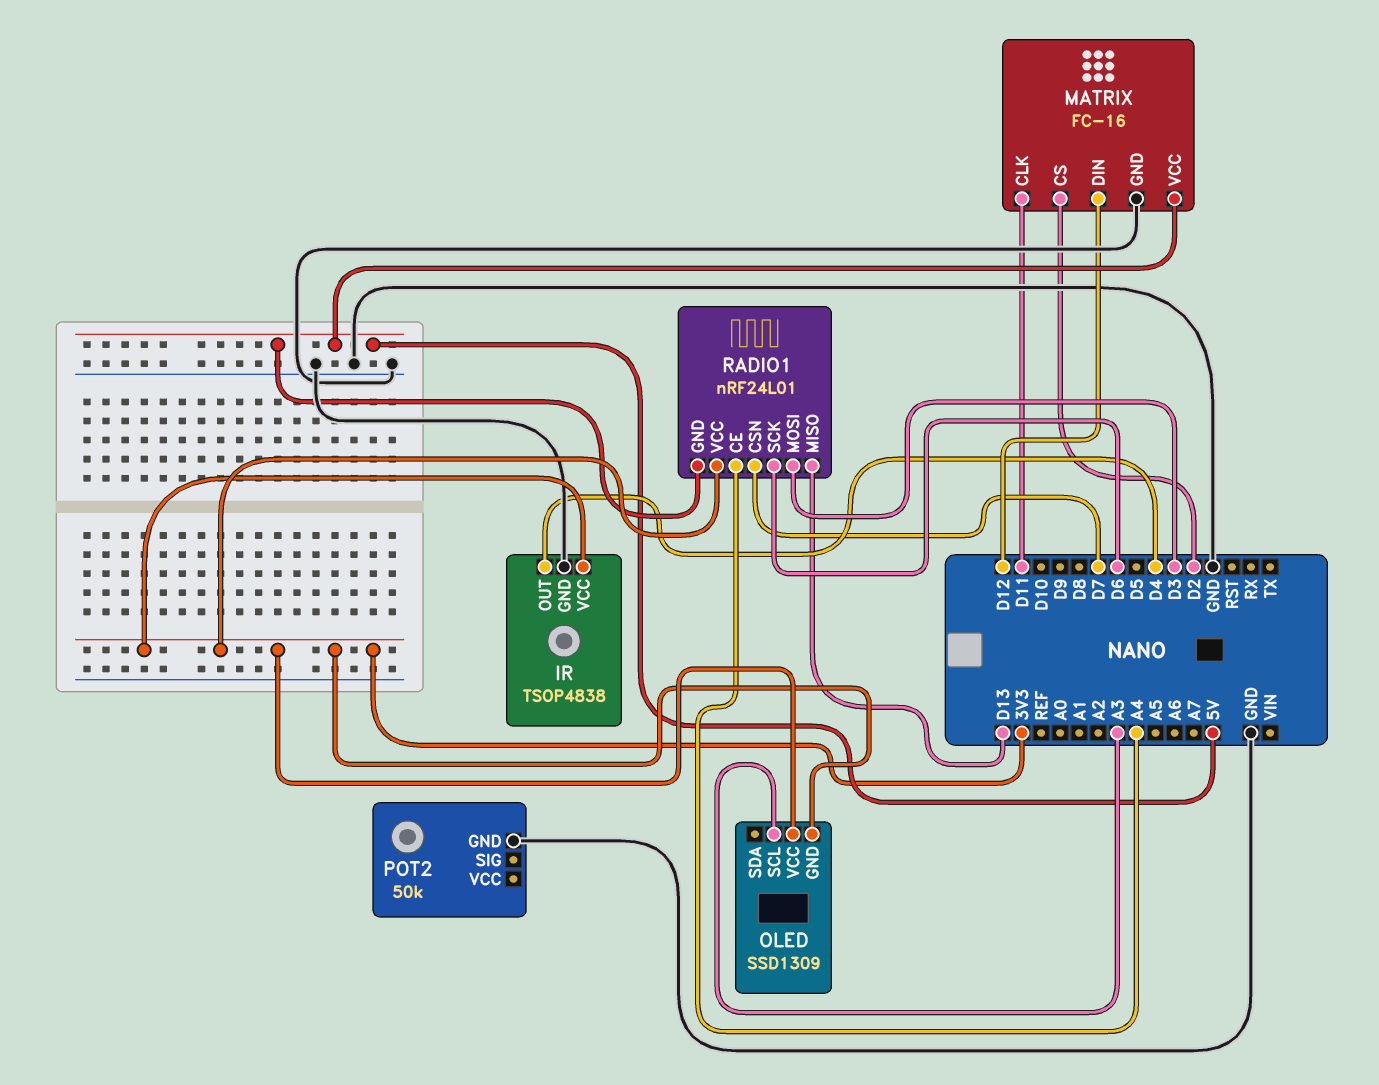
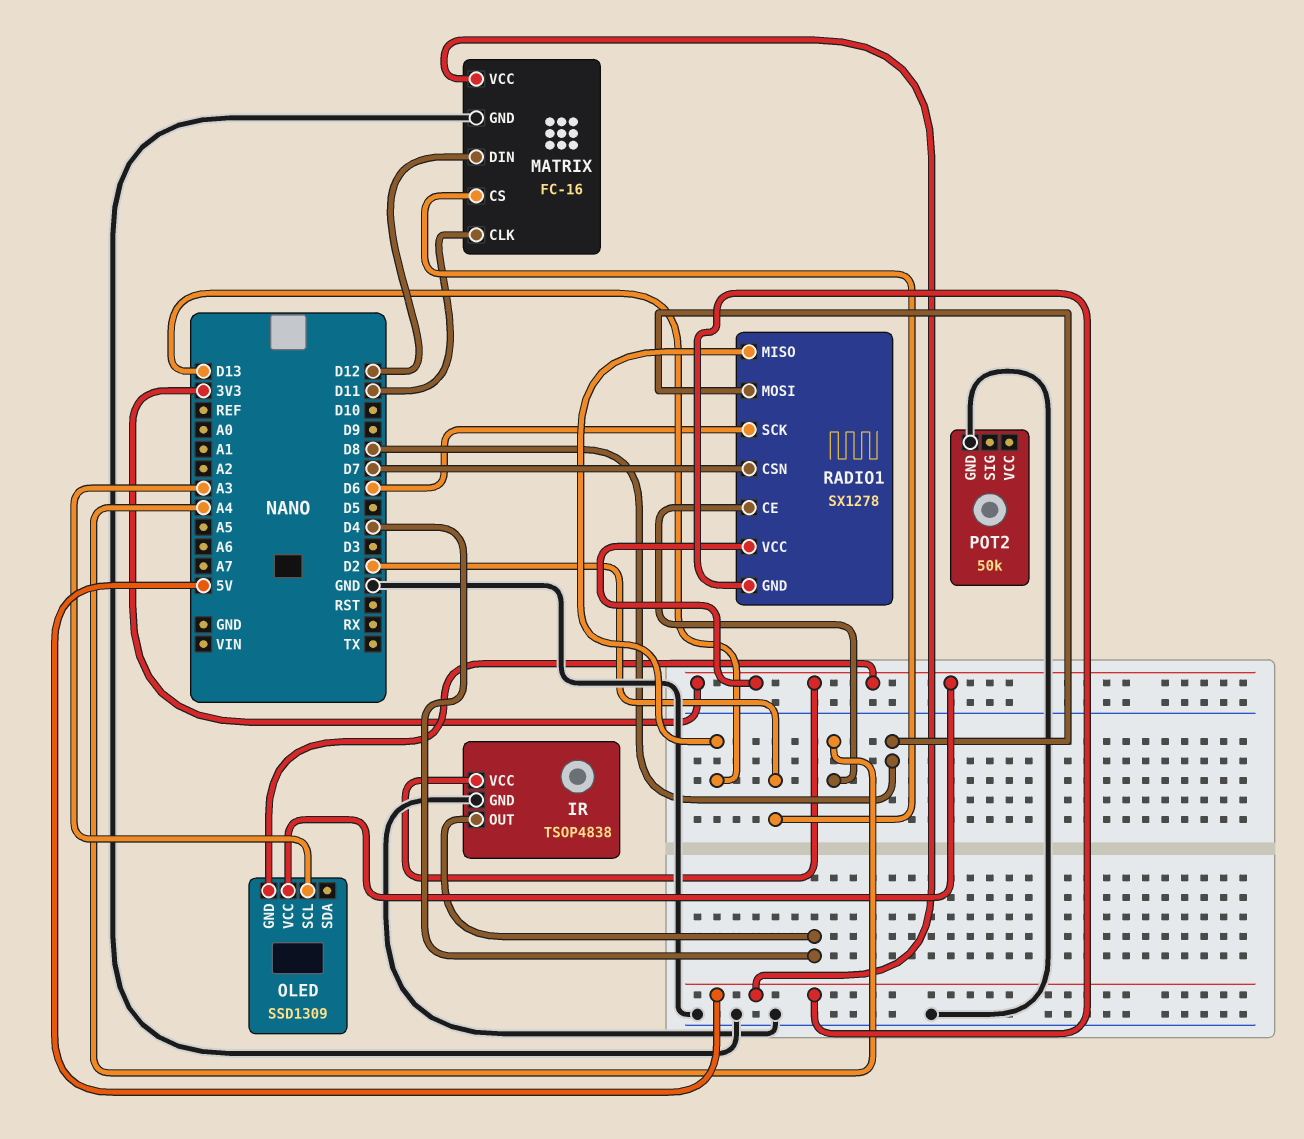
RADIO1: nRF24L01 -> SX1278
RADIO1 pin MOSI: D3 -> D8

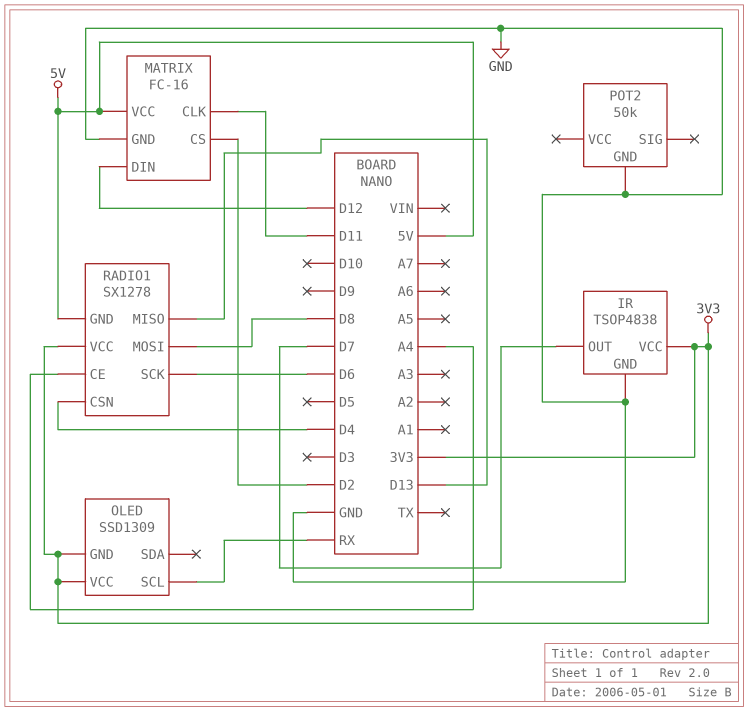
IR pin OUT: D4 -> D7
OLED pin SCL: A3 -> RX
RADIO1 pin CSN: D7 -> D4

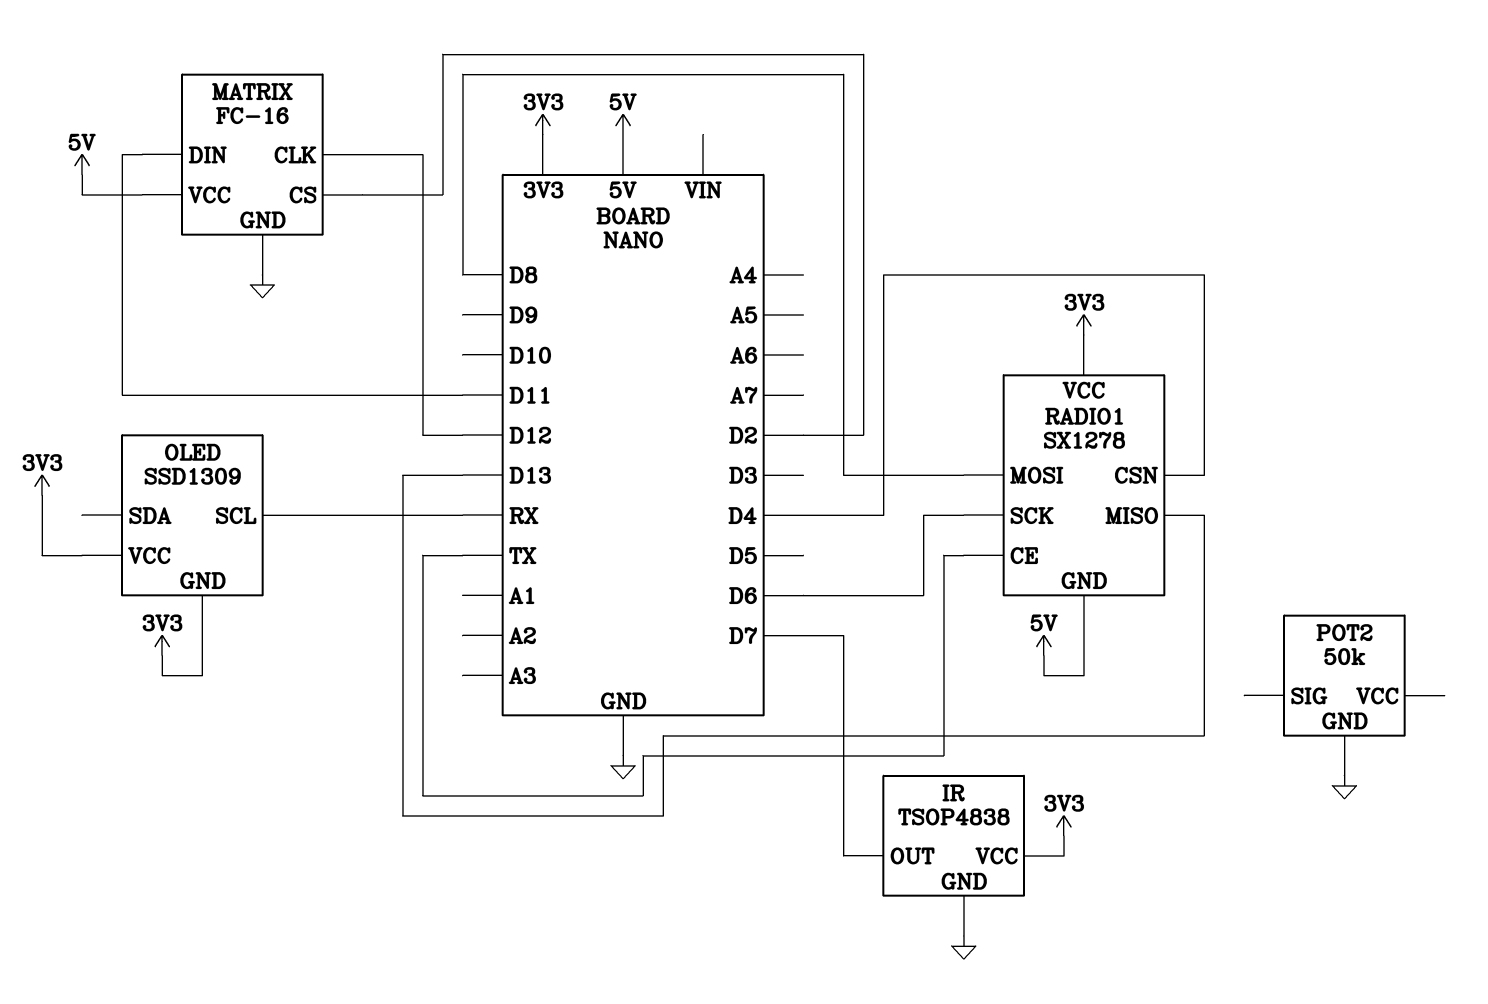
MATRIX pin CLK: D11 -> D12
MATRIX pin DIN: D12 -> D11
RADIO1 pin CE: A4 -> TX

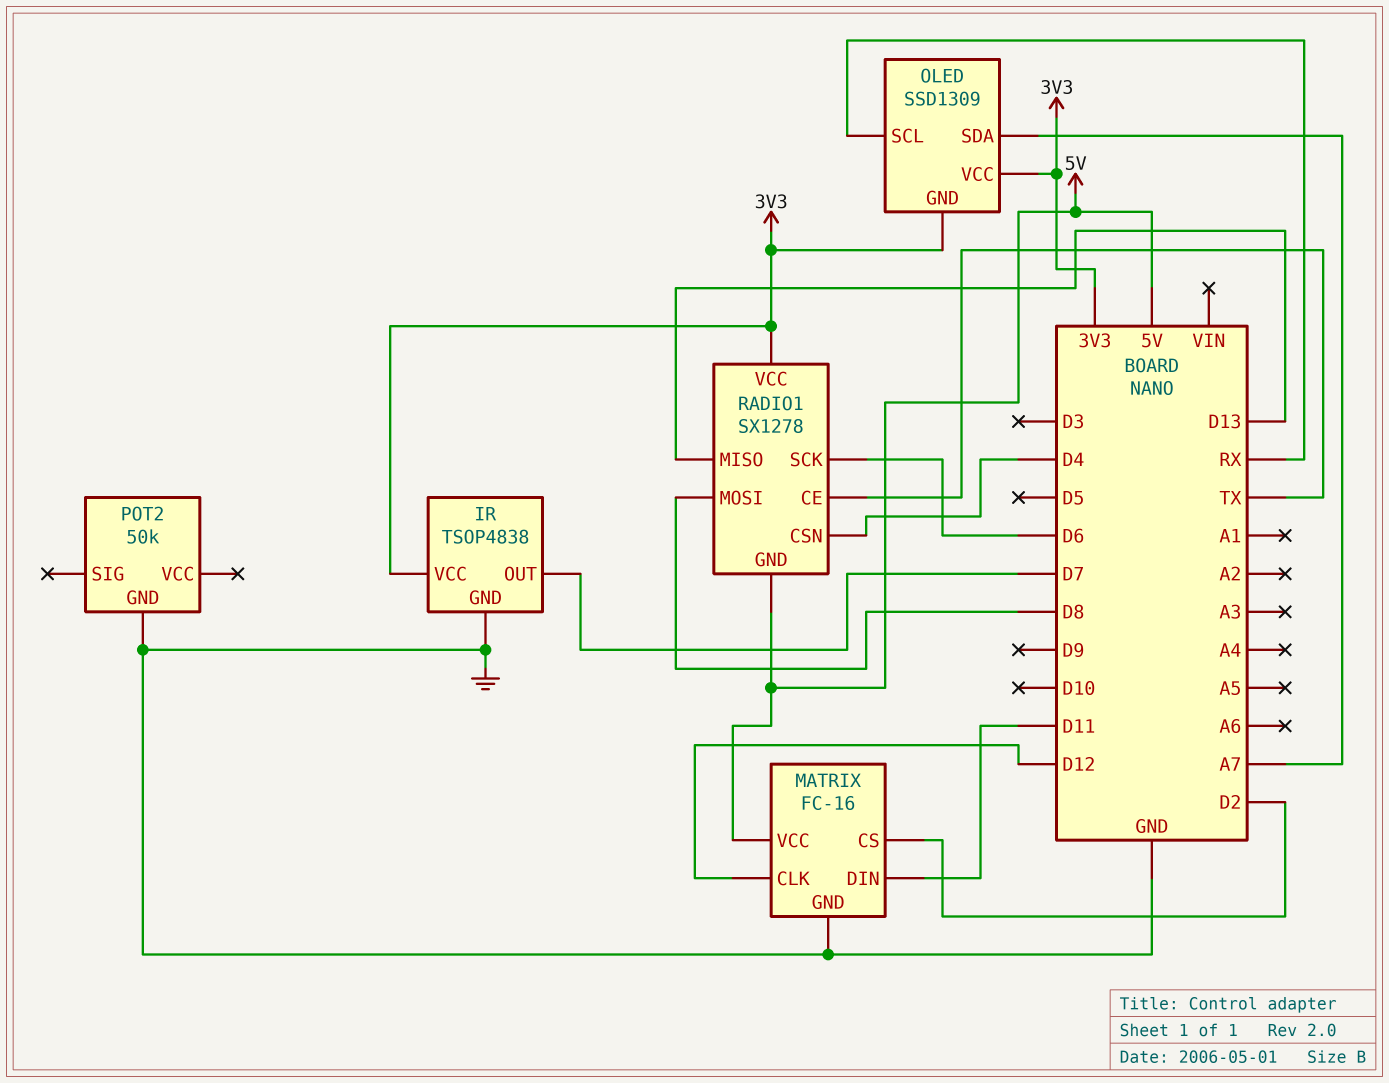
OLED pin SDA: none -> A7

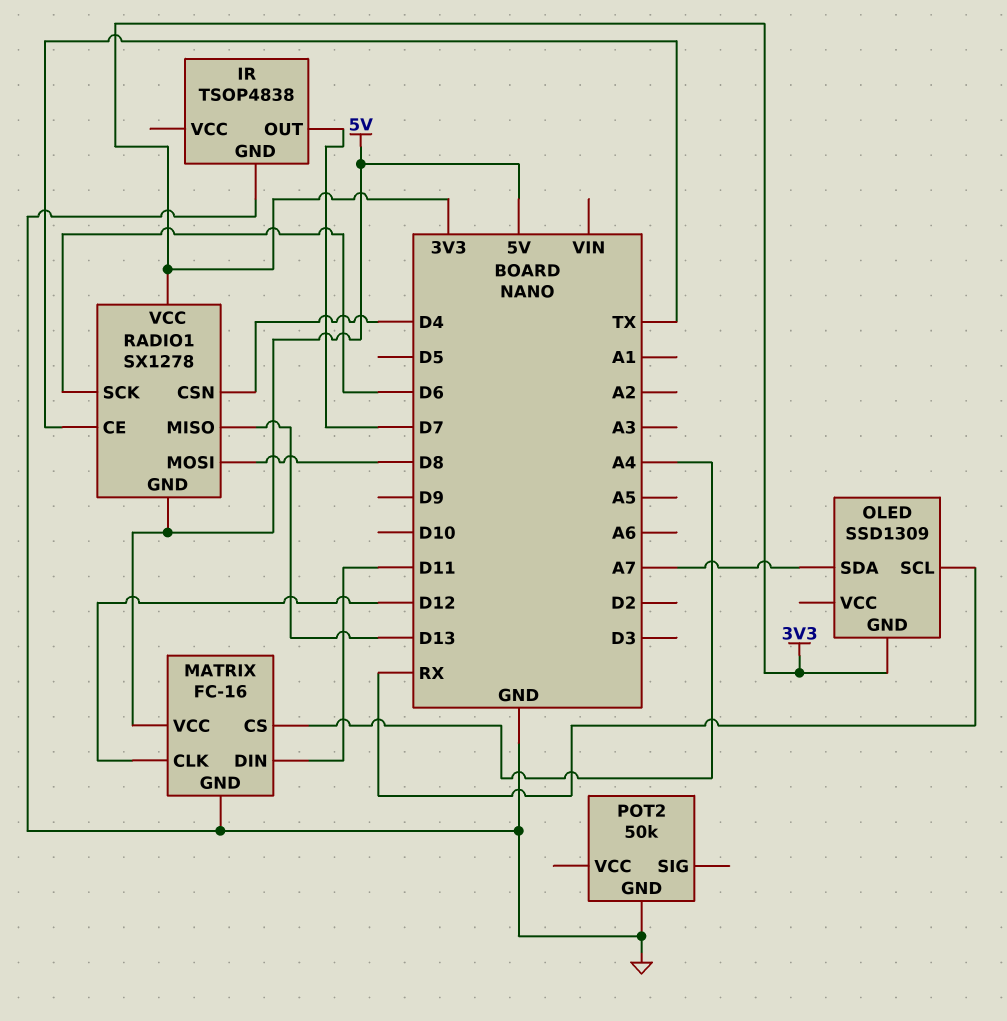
IR pin VCC: 3V3 -> none
MATRIX pin CS: D2 -> A4
OLED pin VCC: 3V3 -> none

